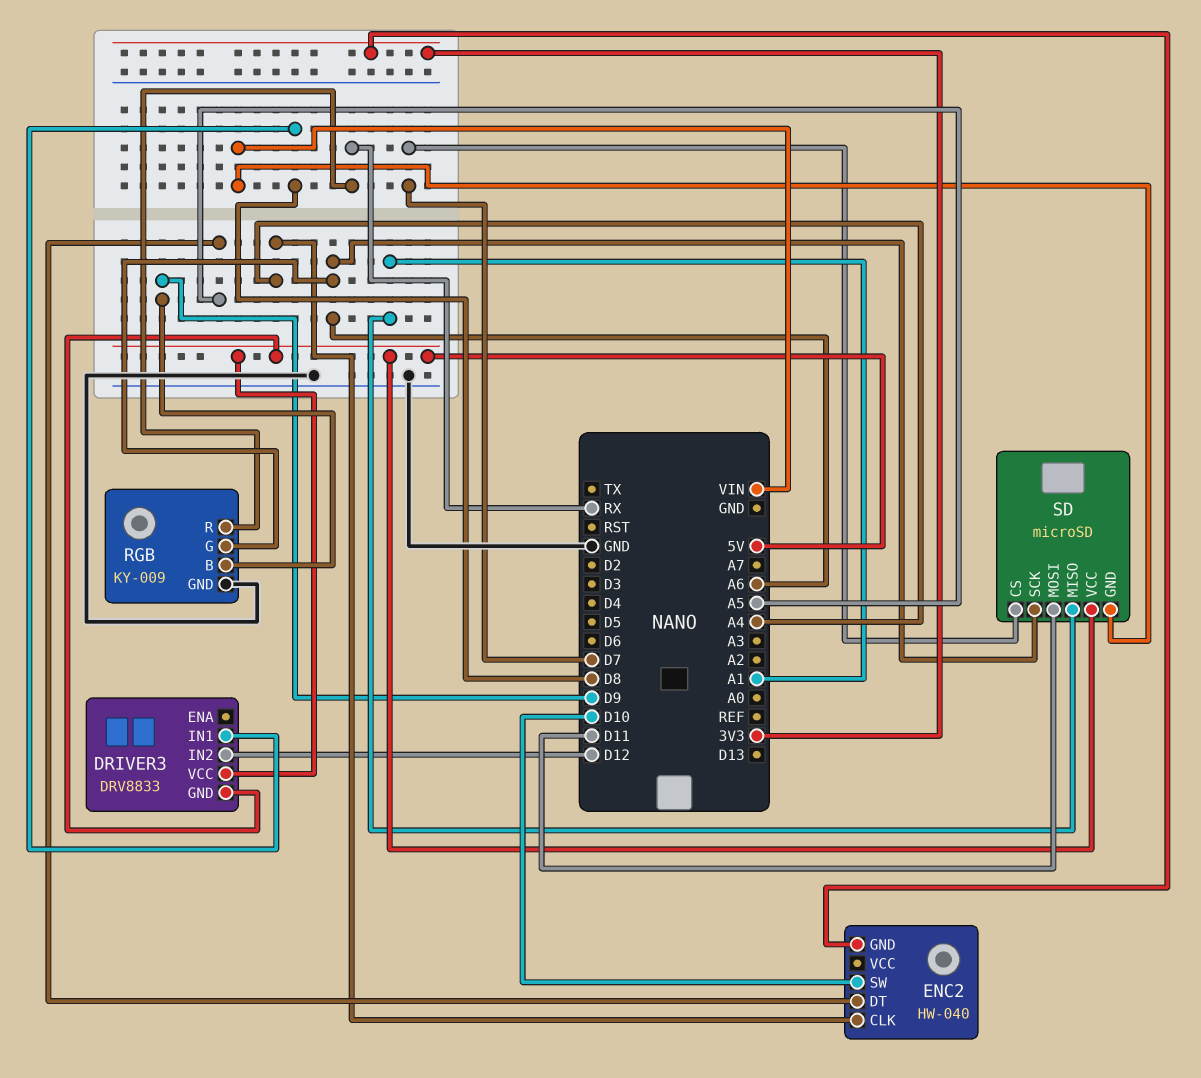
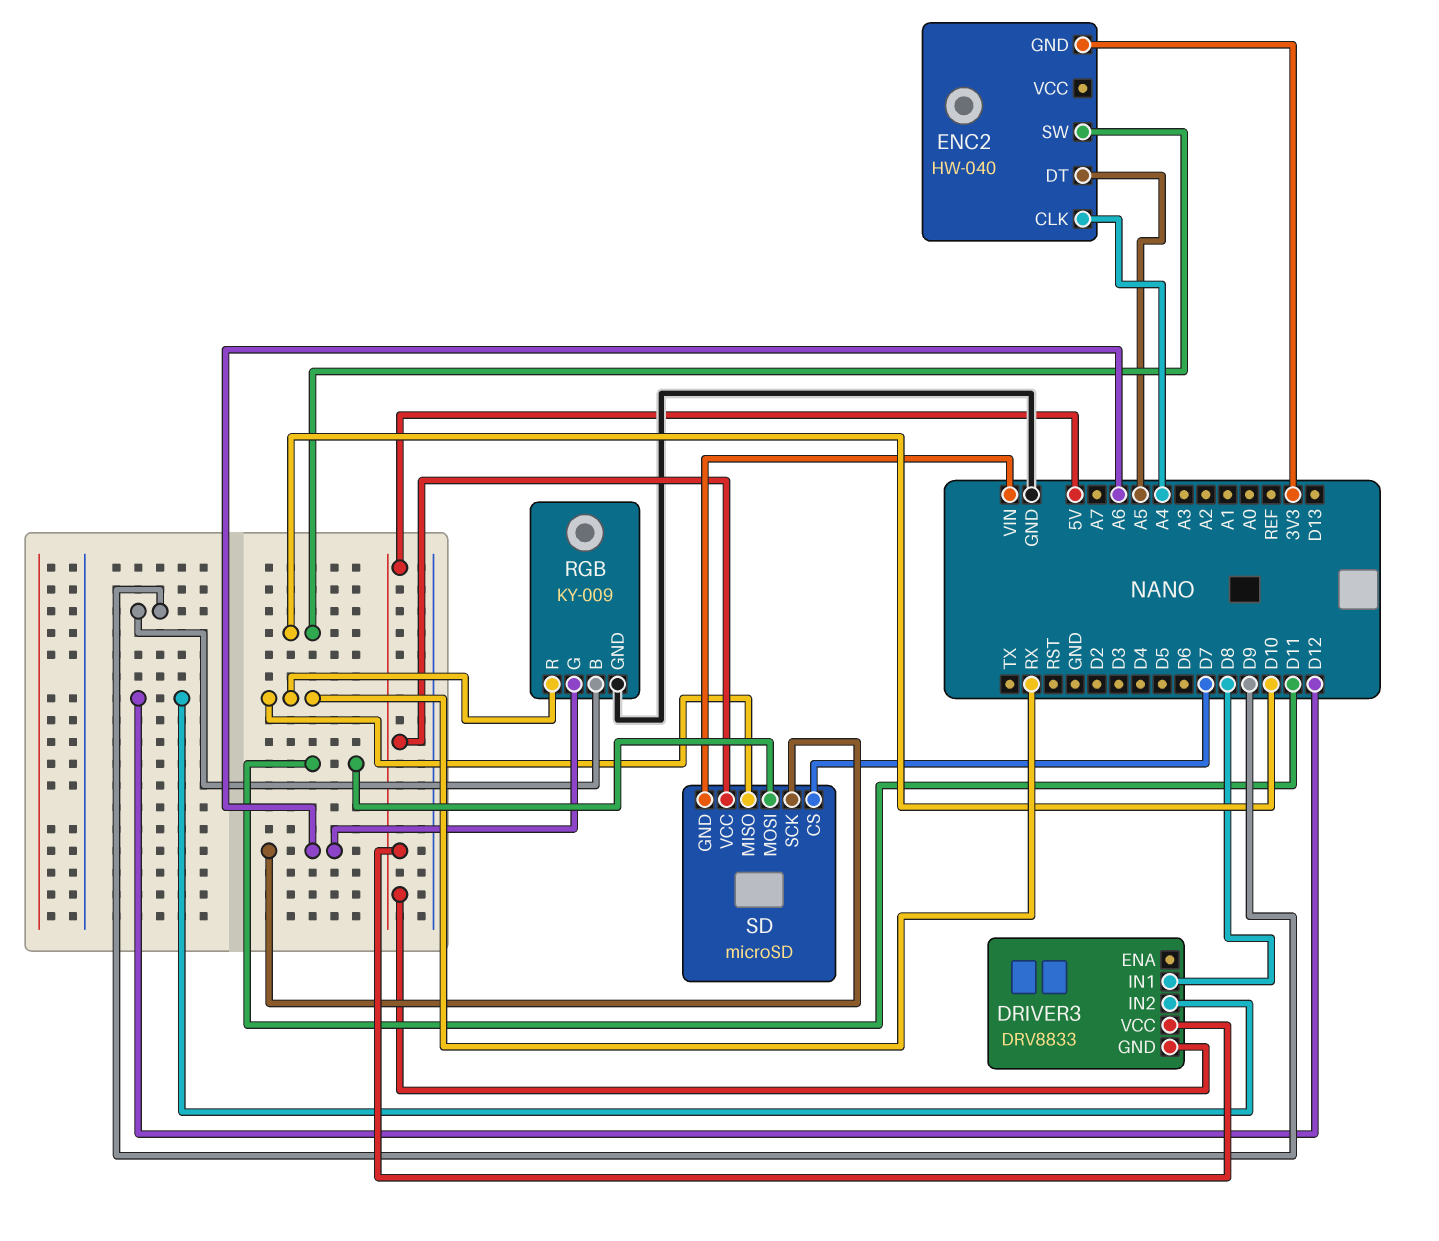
SD pin MISO: A1 -> RX

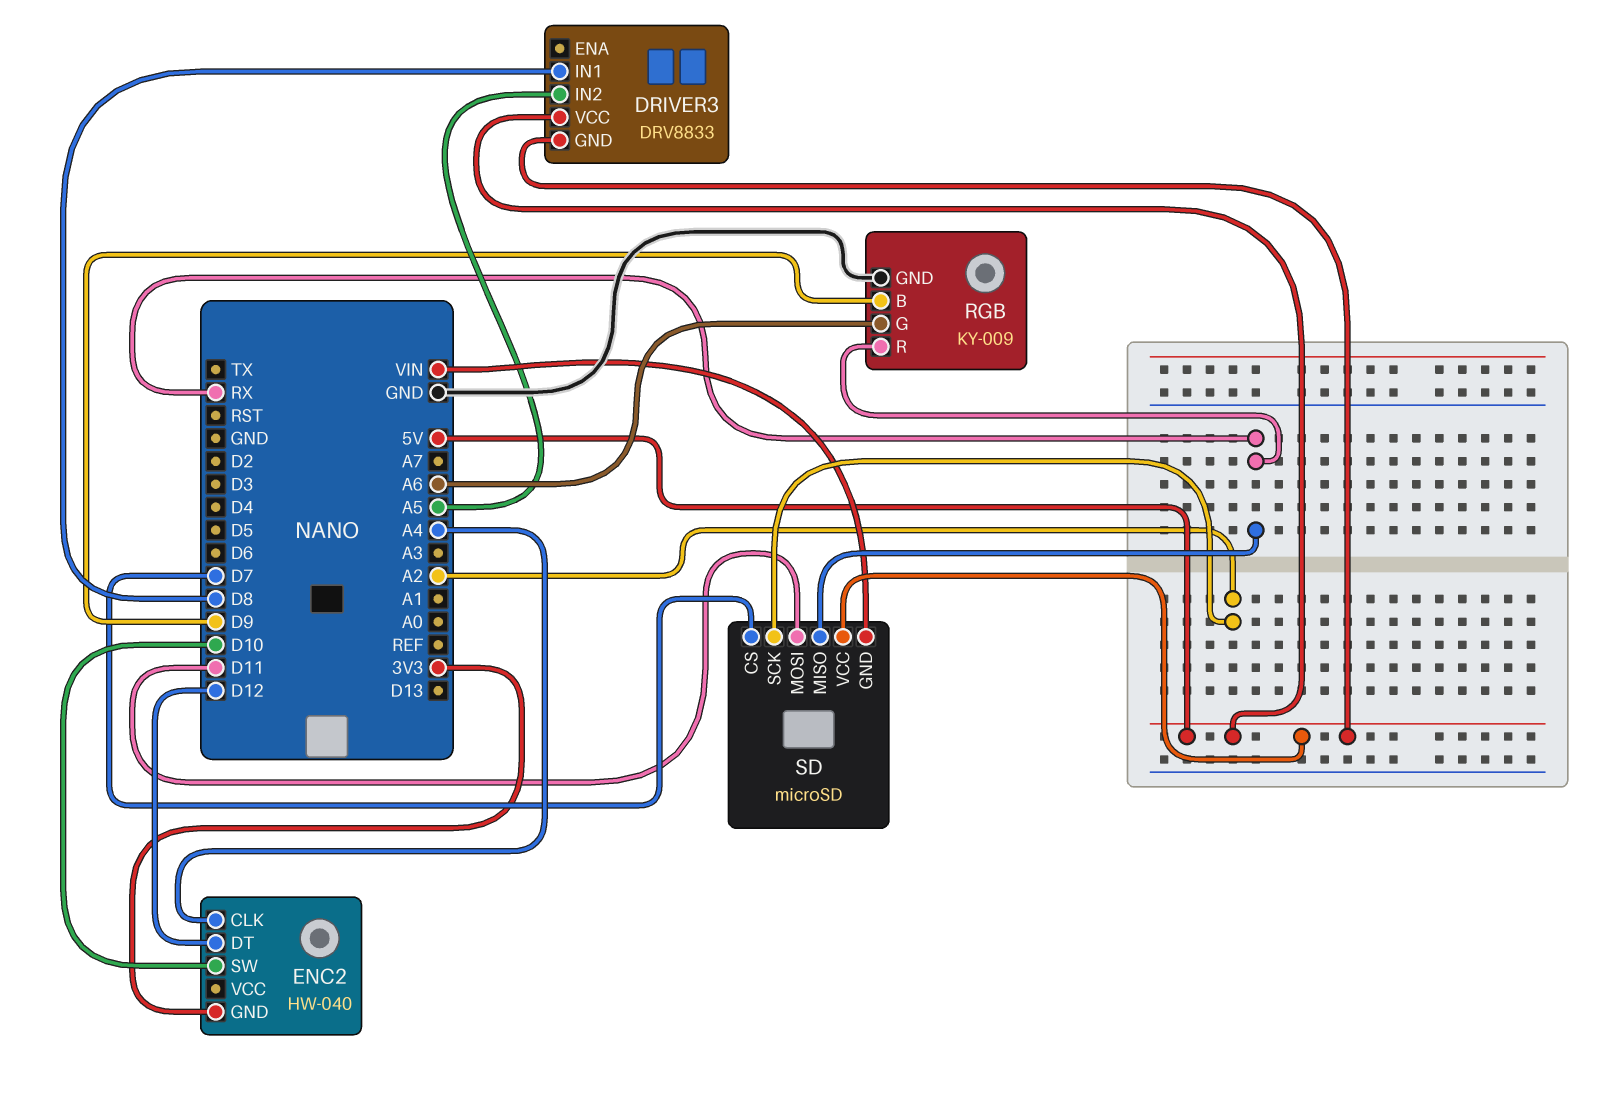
DRIVER3 pin IN2: D12 -> A5
ENC2 pin DT: A5 -> D12
SD pin SCK: A6 -> A2

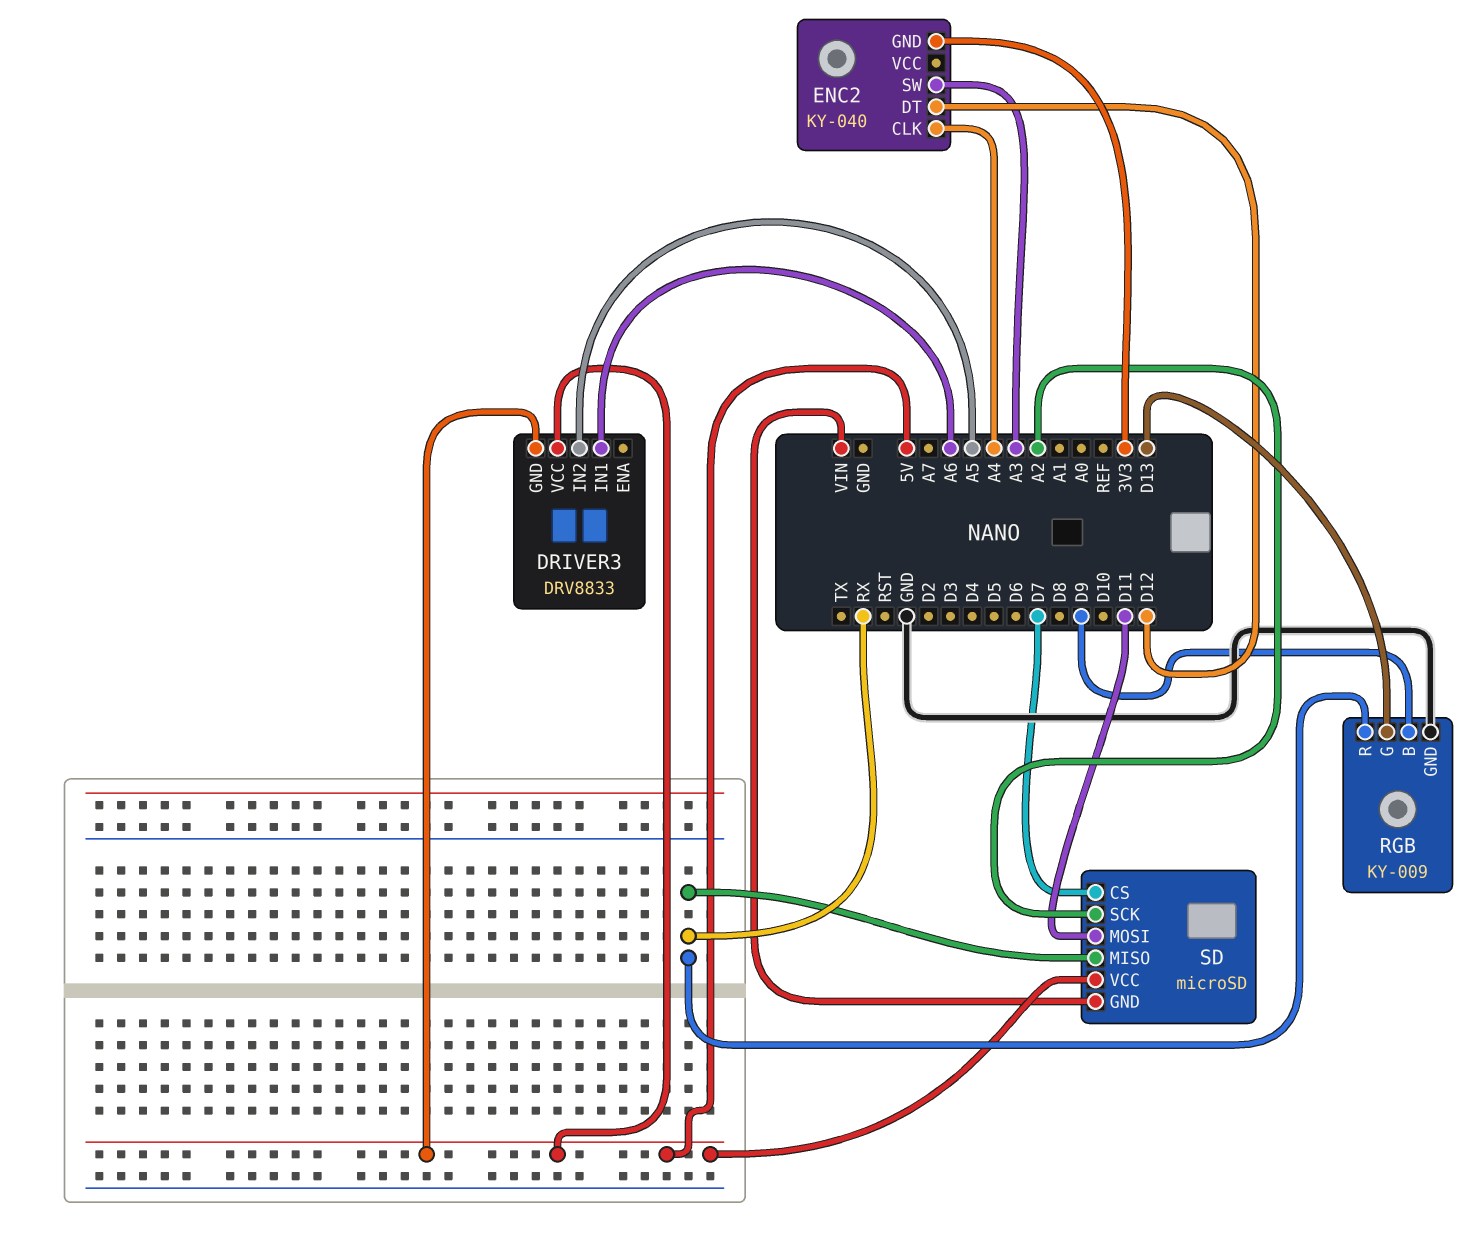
DRIVER3 pin IN1: D8 -> A6
ENC2: HW-040 -> KY-040
ENC2 pin SW: D10 -> A3
RGB pin G: A6 -> D13

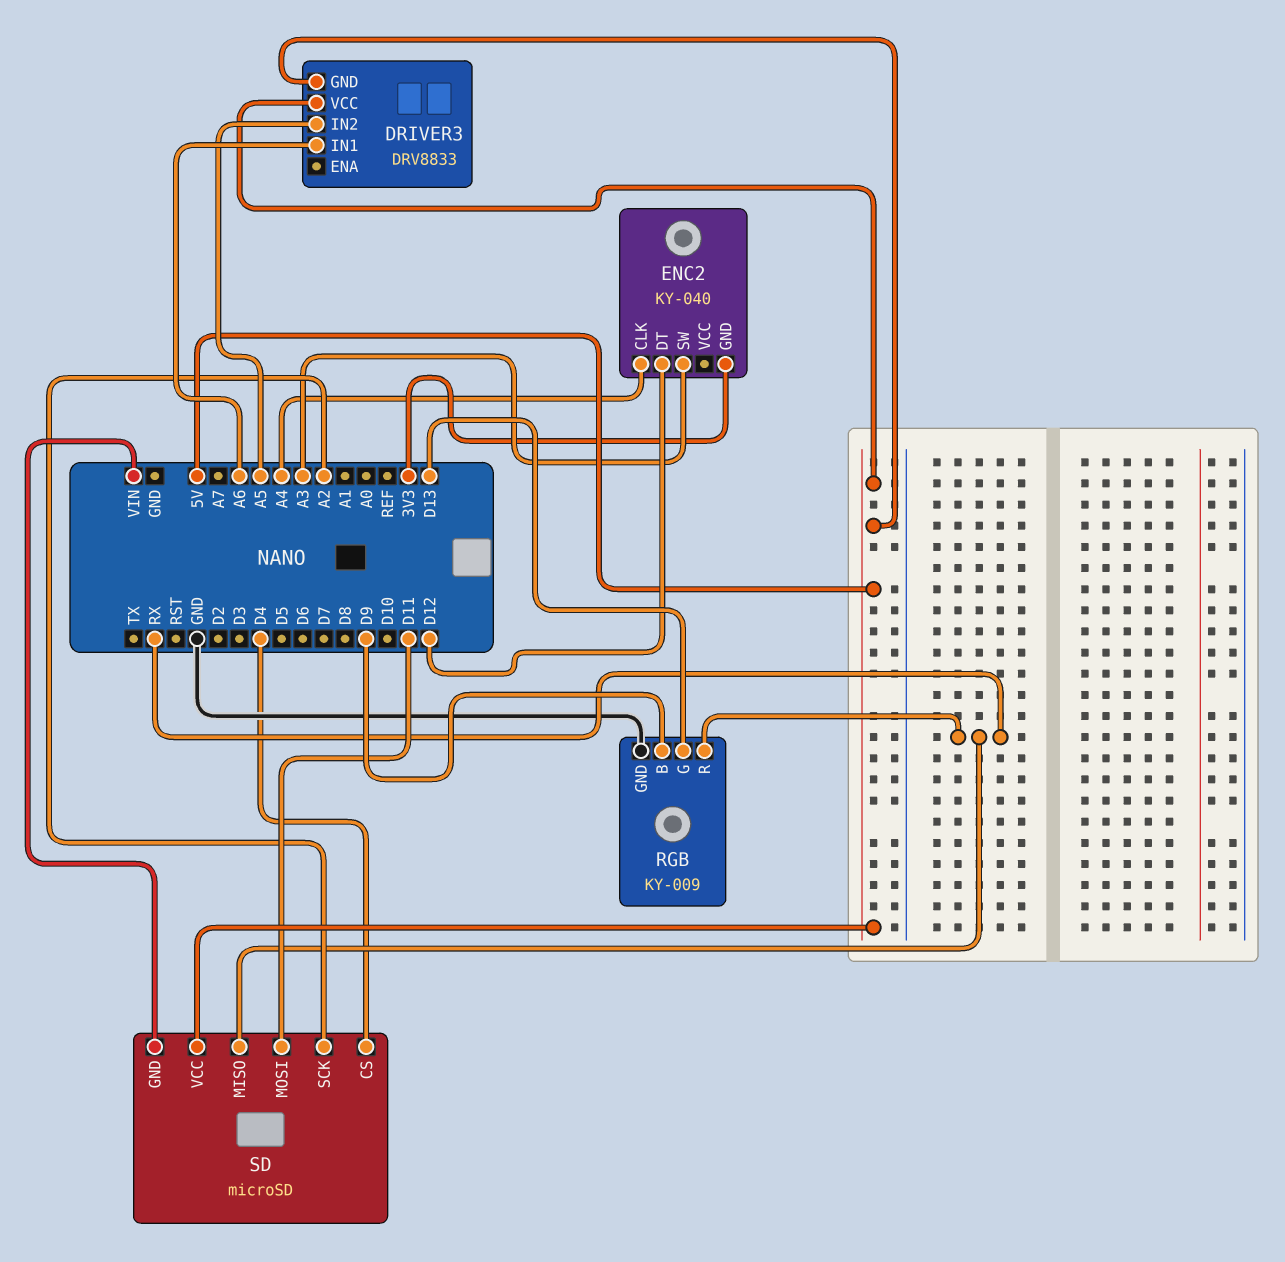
SD pin CS: D7 -> D4

